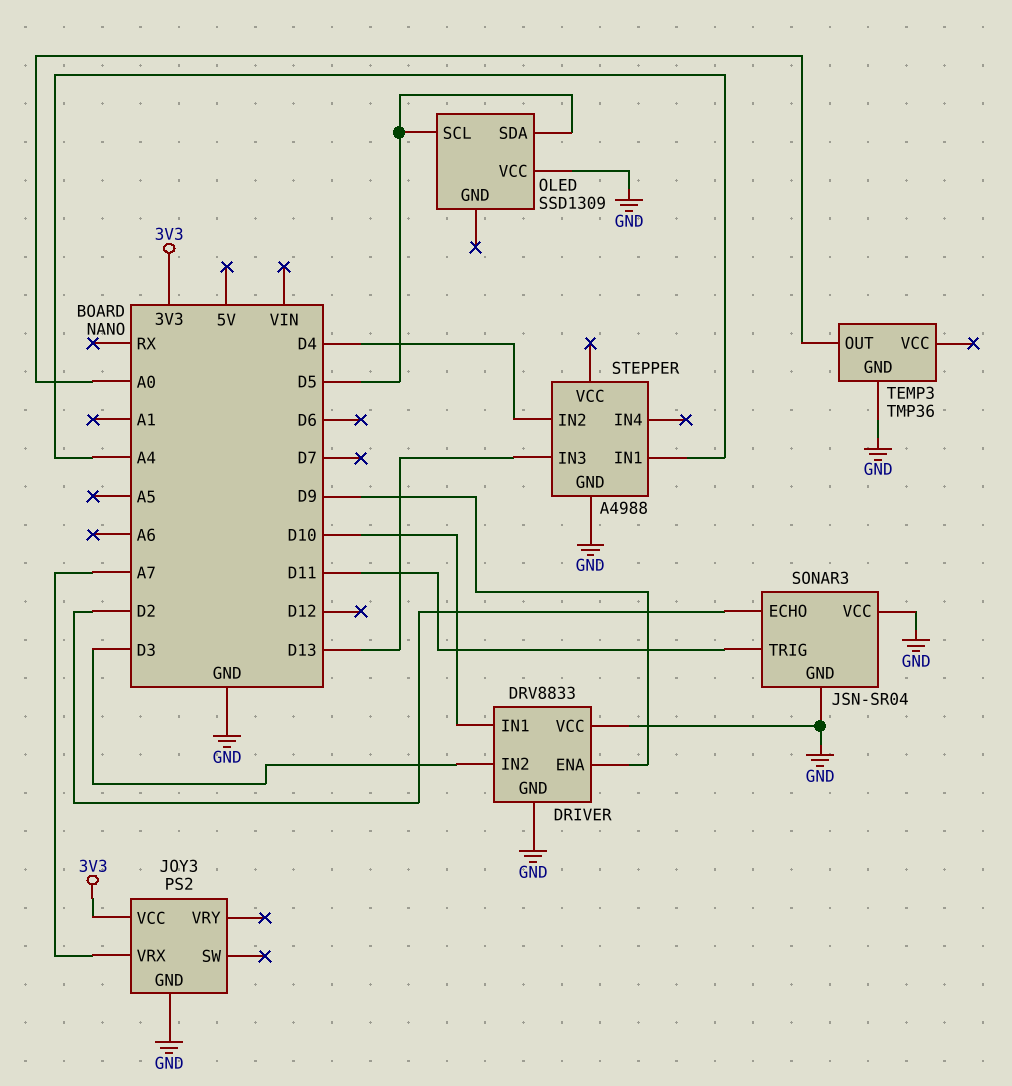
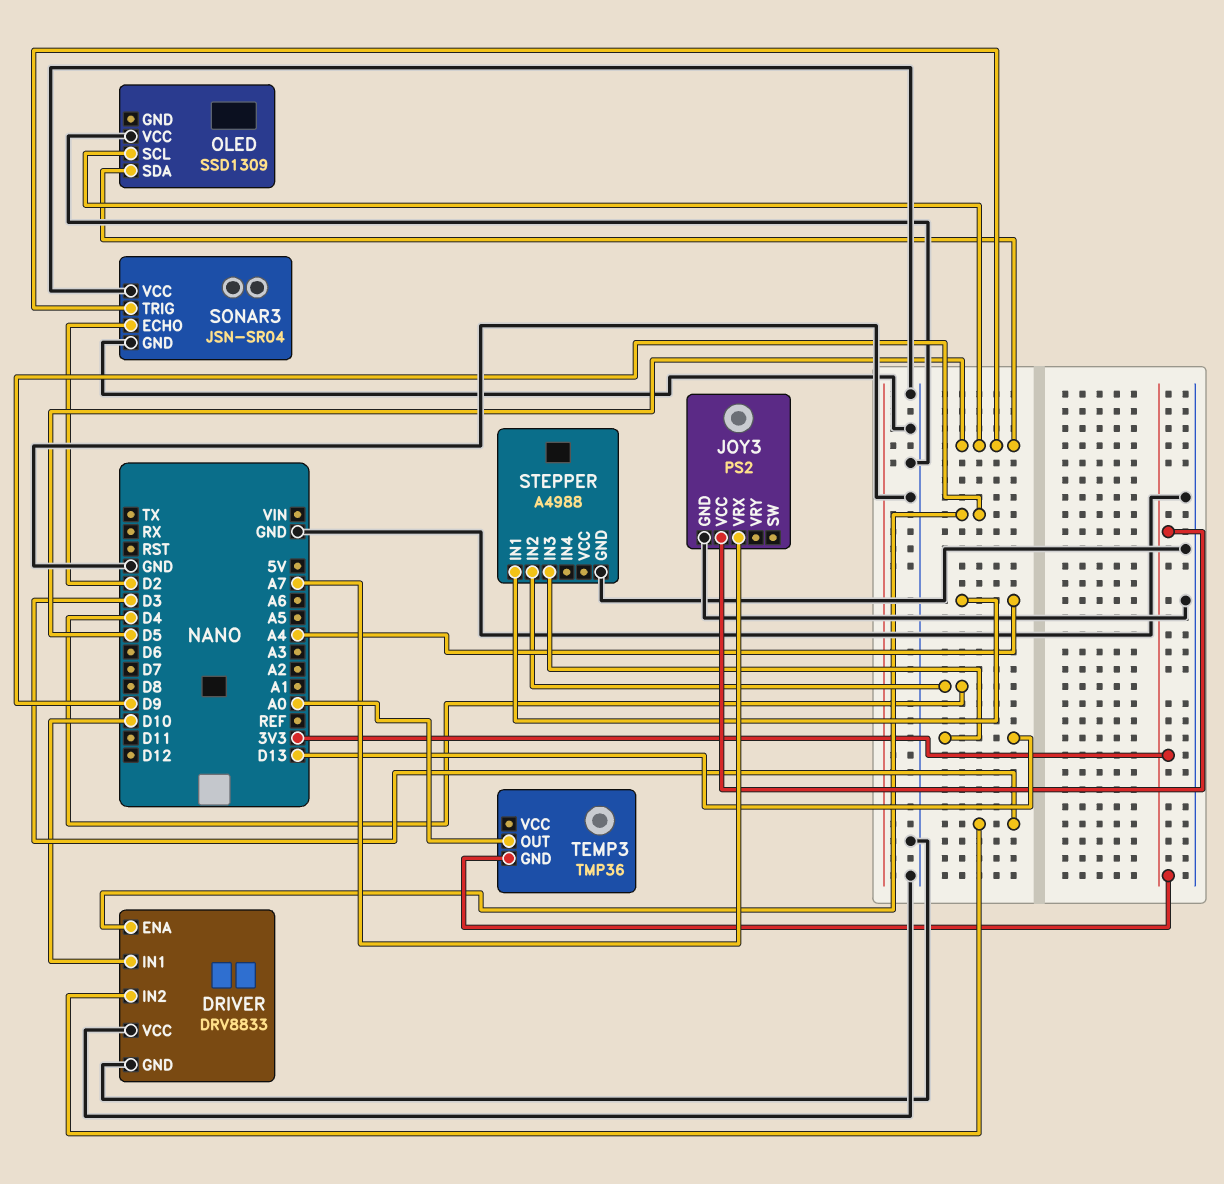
SONAR3 pin TRIG: D11 -> D5
TEMP3 pin GND: GND -> 3V3

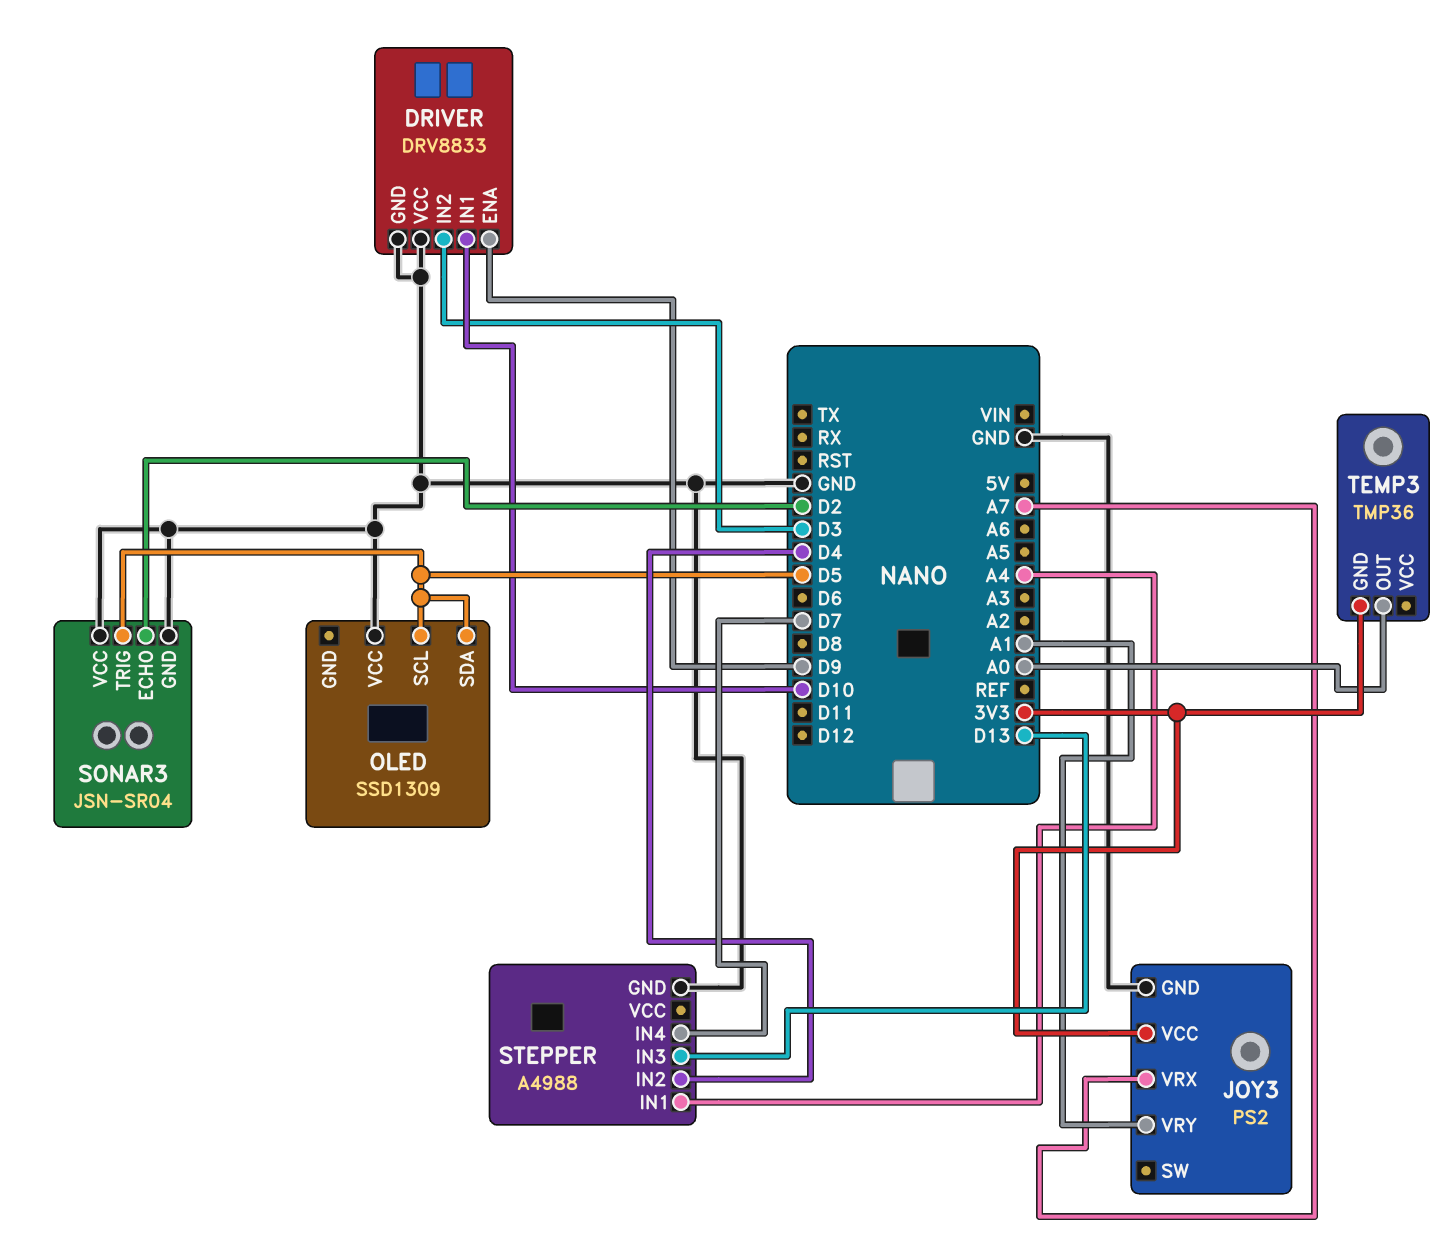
JOY3 pin VRY: none -> A1
STEPPER pin IN4: none -> D7

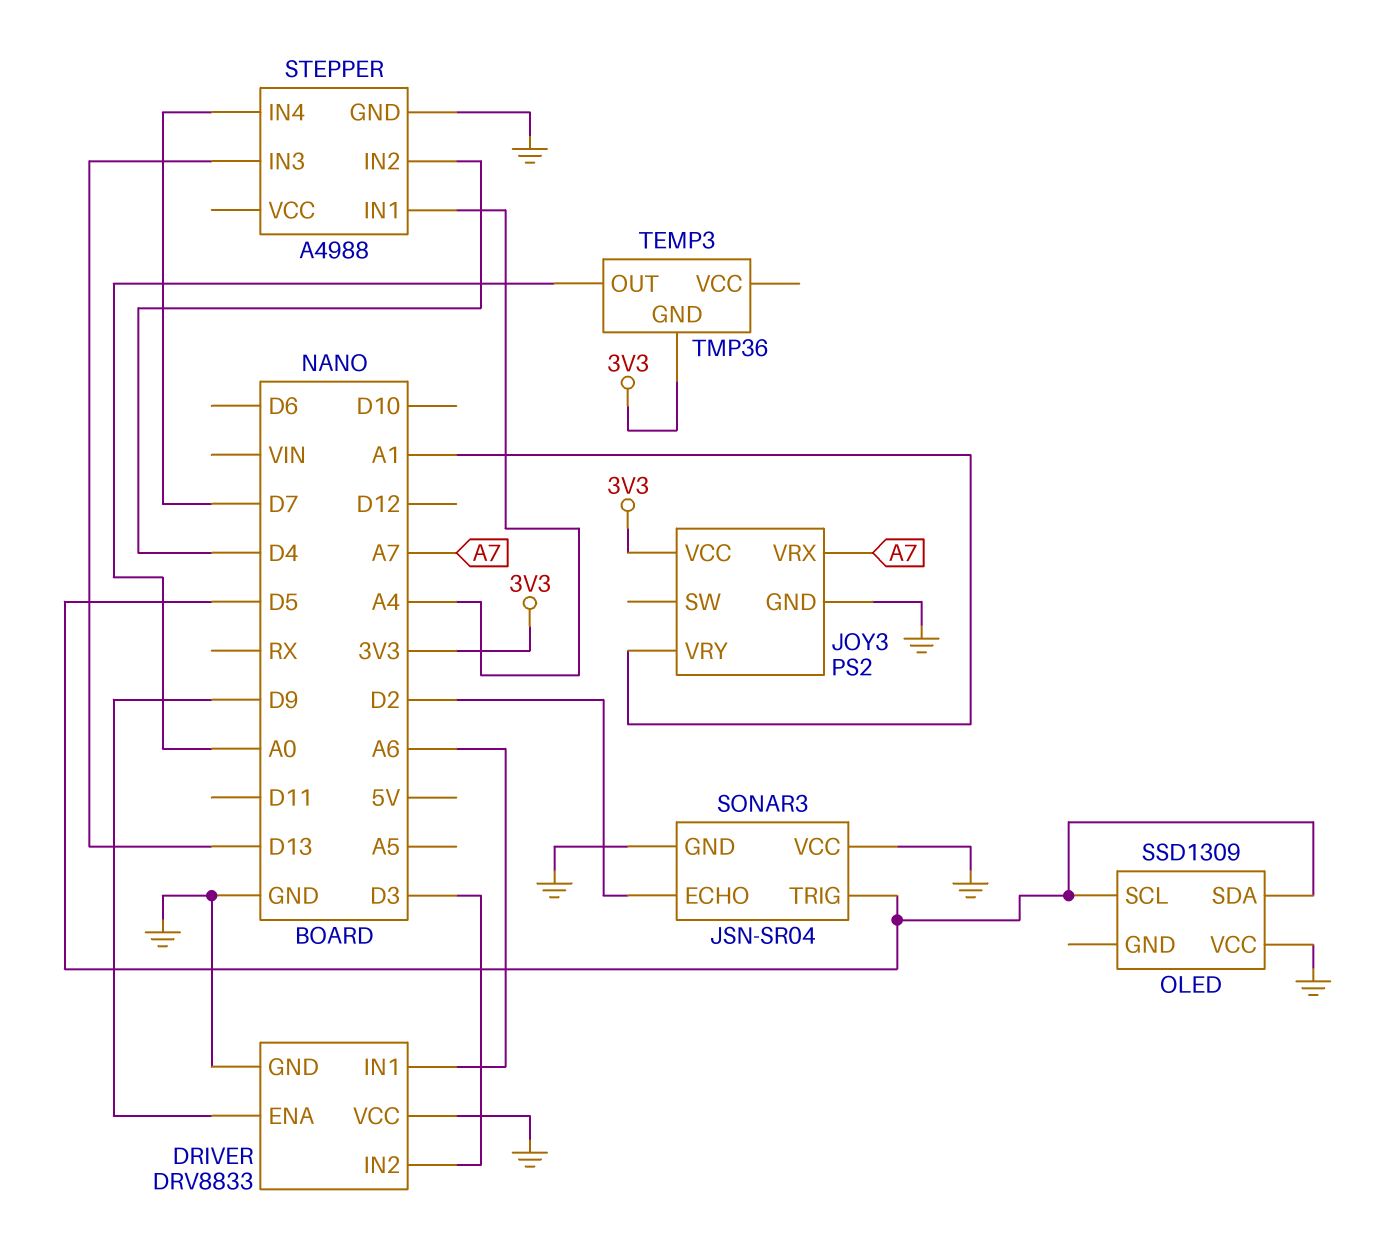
DRIVER pin IN1: D10 -> A6

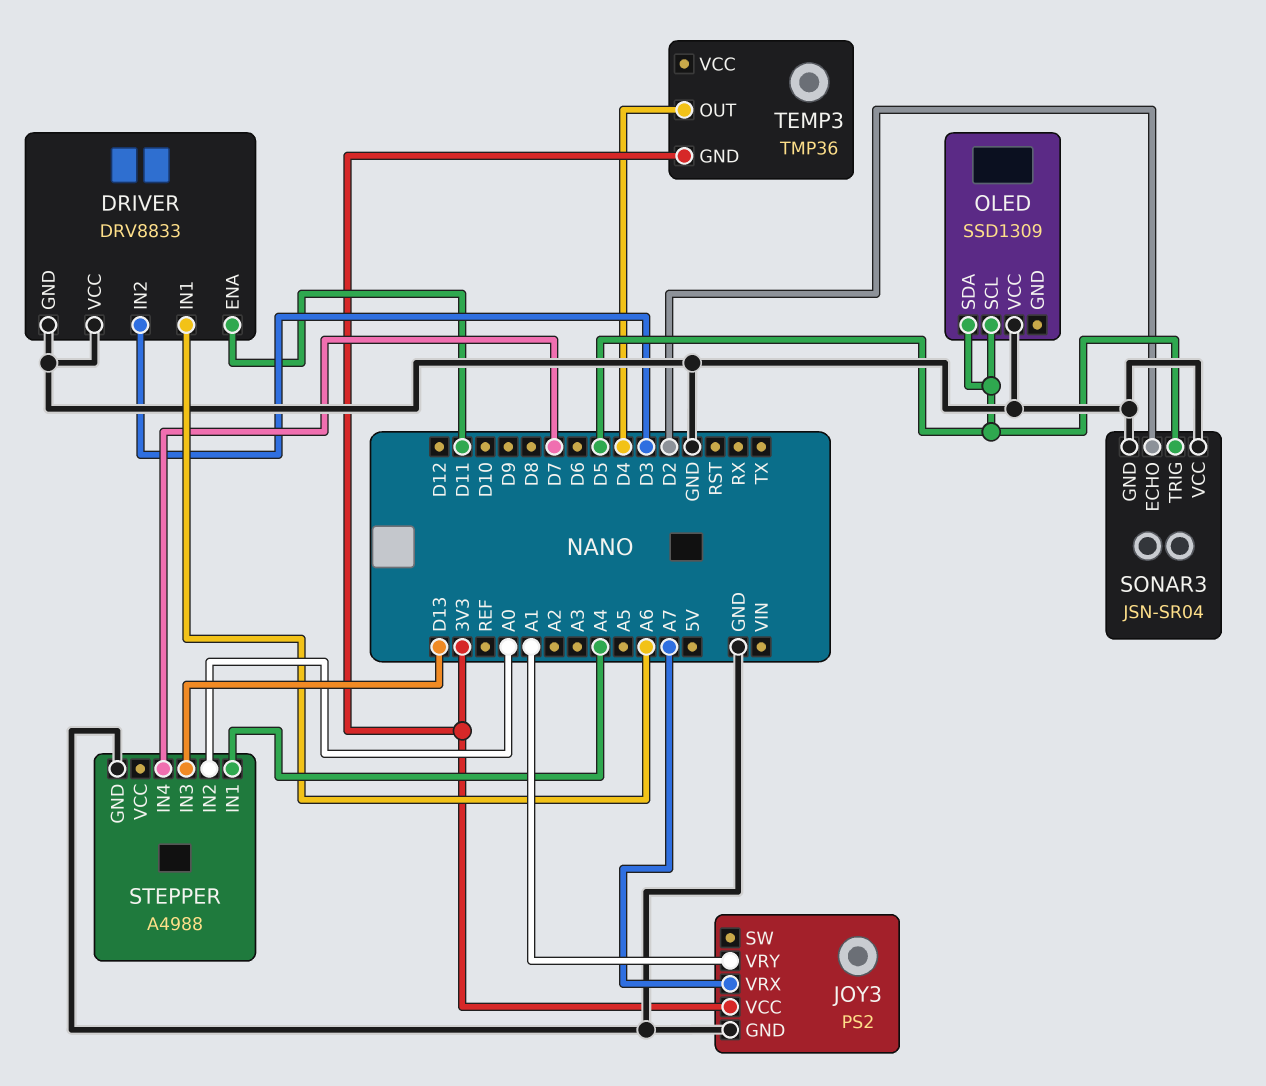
DRIVER pin ENA: D9 -> D11
STEPPER pin IN2: D4 -> A0
TEMP3 pin OUT: A0 -> D4

